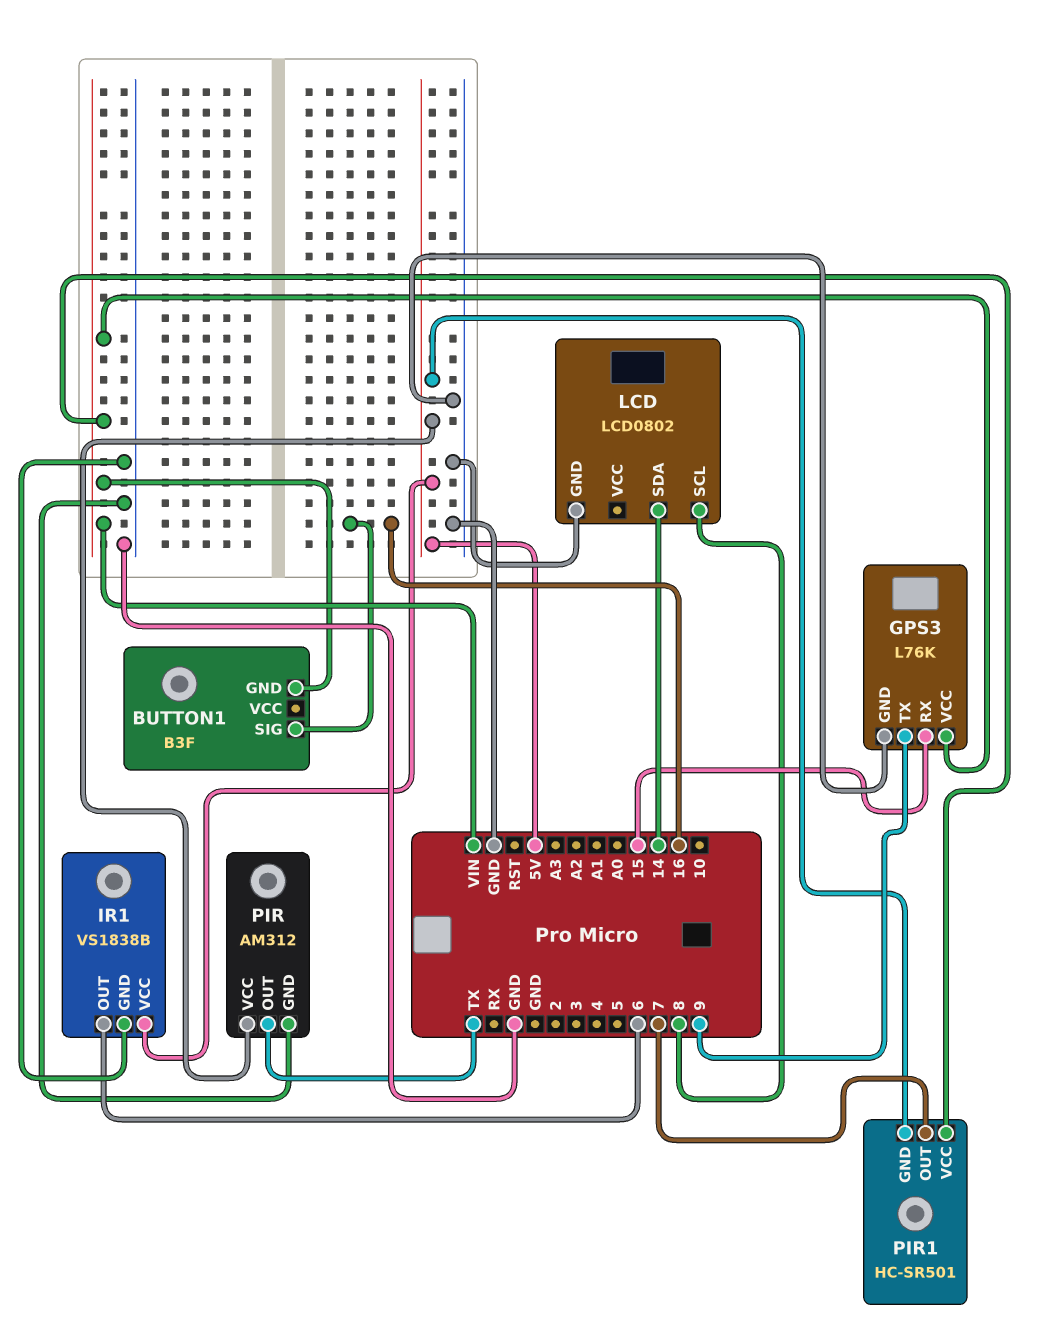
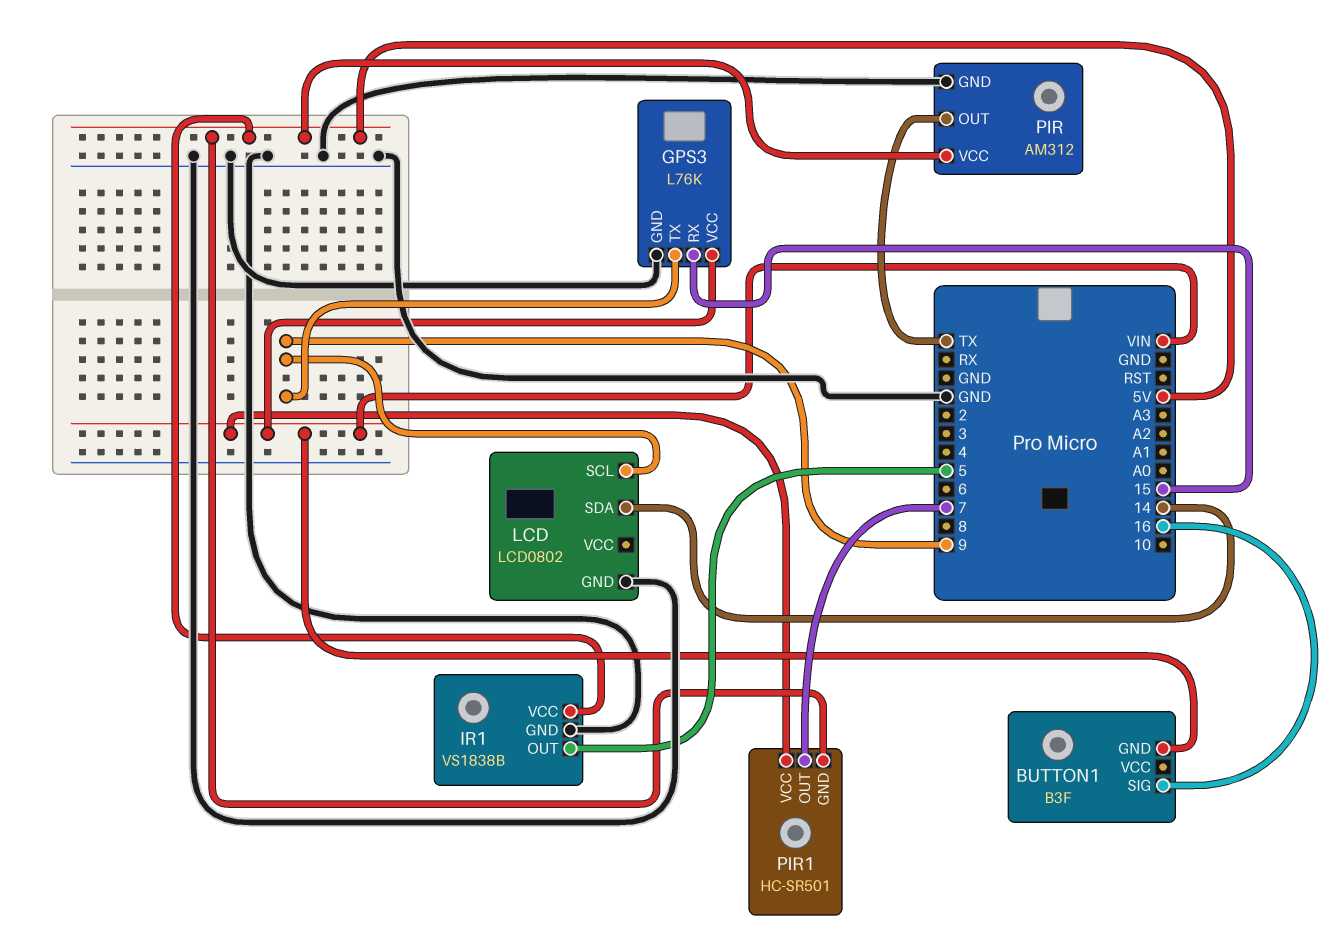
IR1 pin OUT: 6 -> 5
LCD pin SCL: 8 -> 9

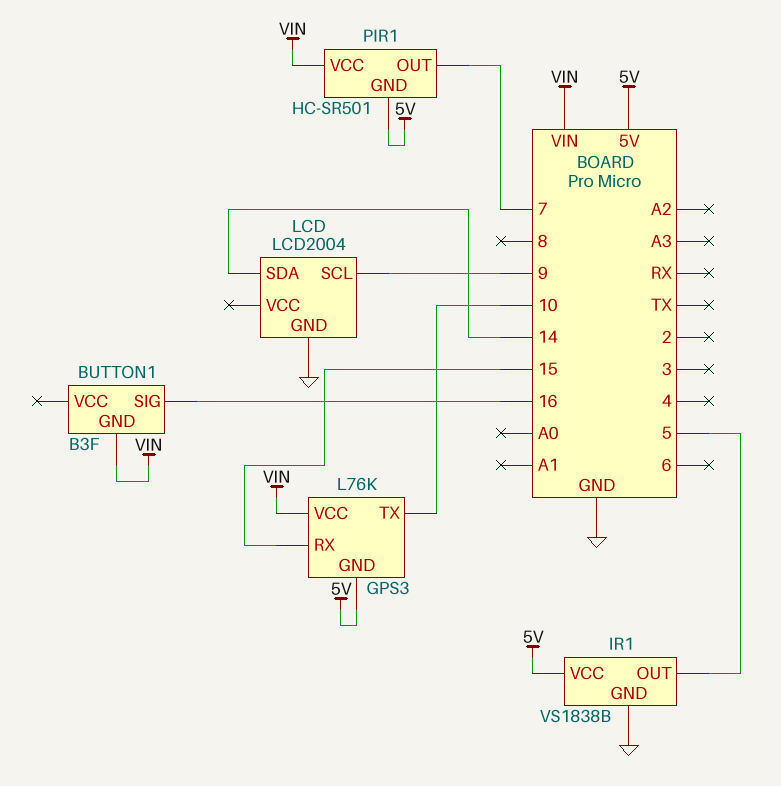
GPS3 pin GND: GND -> 5V
GPS3 pin TX: 9 -> 10
LCD: LCD0802 -> LCD2004
PIR: AM312 -> none
PIR pin GND: GND -> none
PIR pin OUT: TX -> none
PIR pin VCC: 5V -> none

